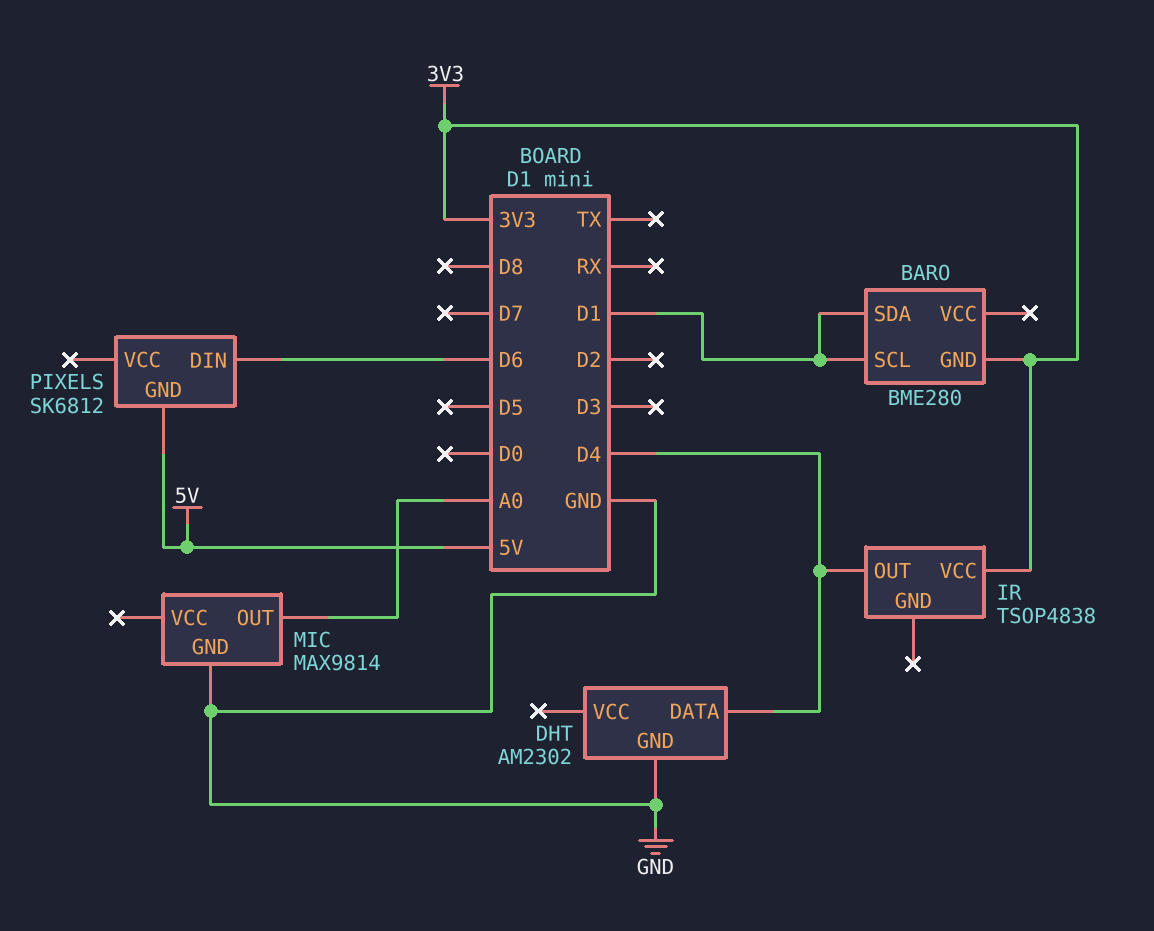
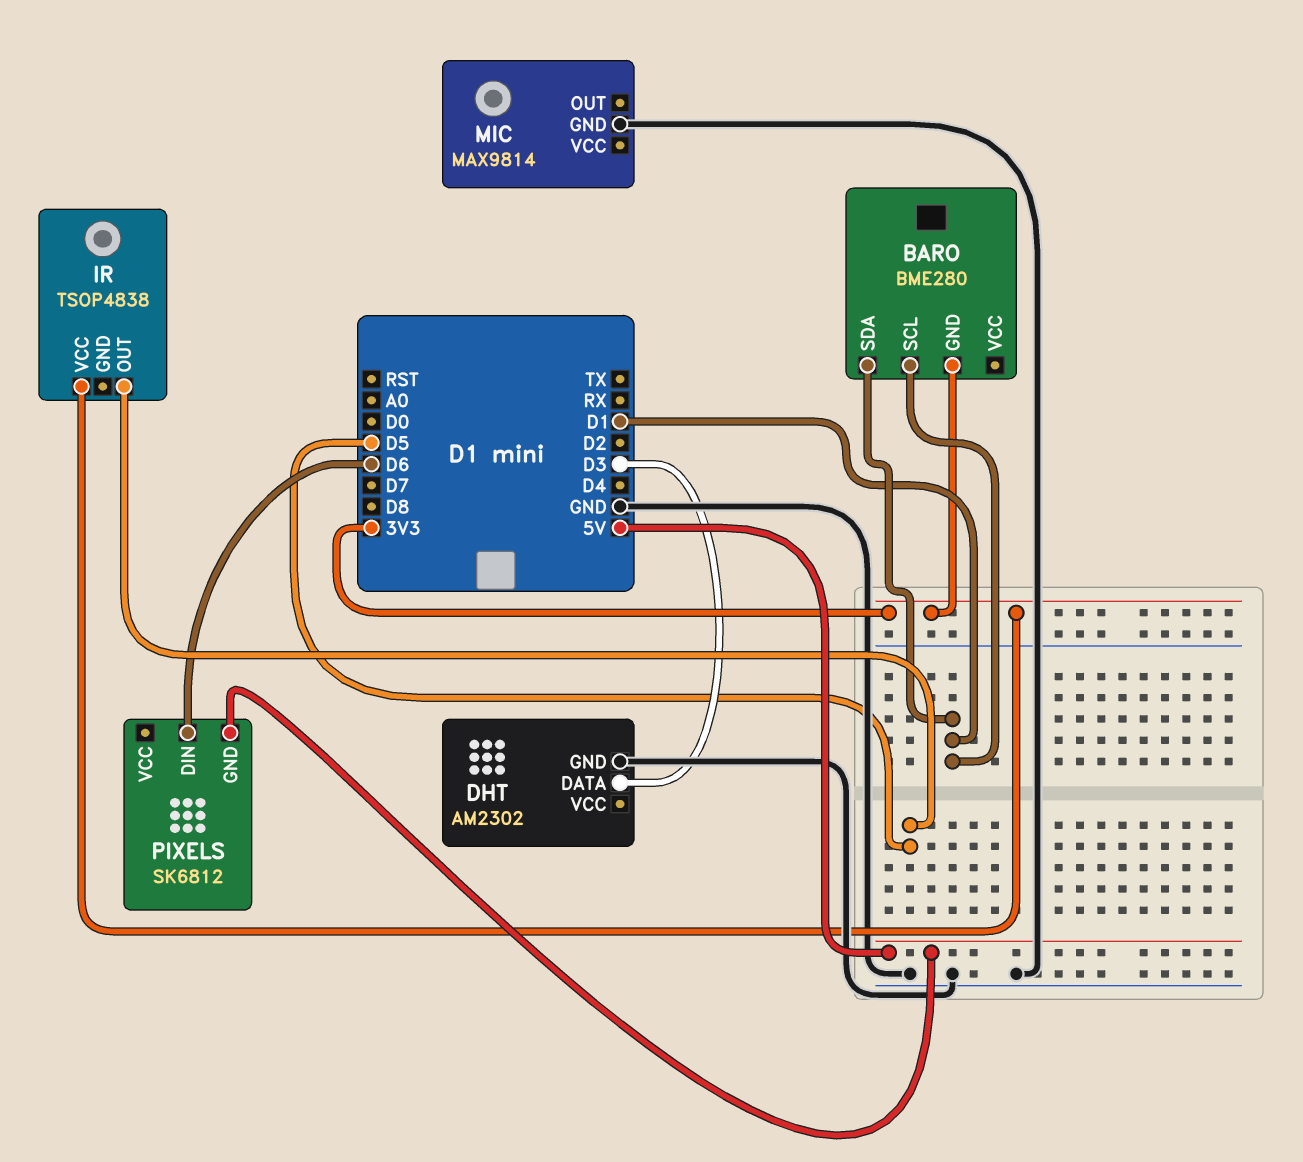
DHT pin DATA: D4 -> D3
IR pin OUT: D4 -> D5
MIC pin OUT: A0 -> none

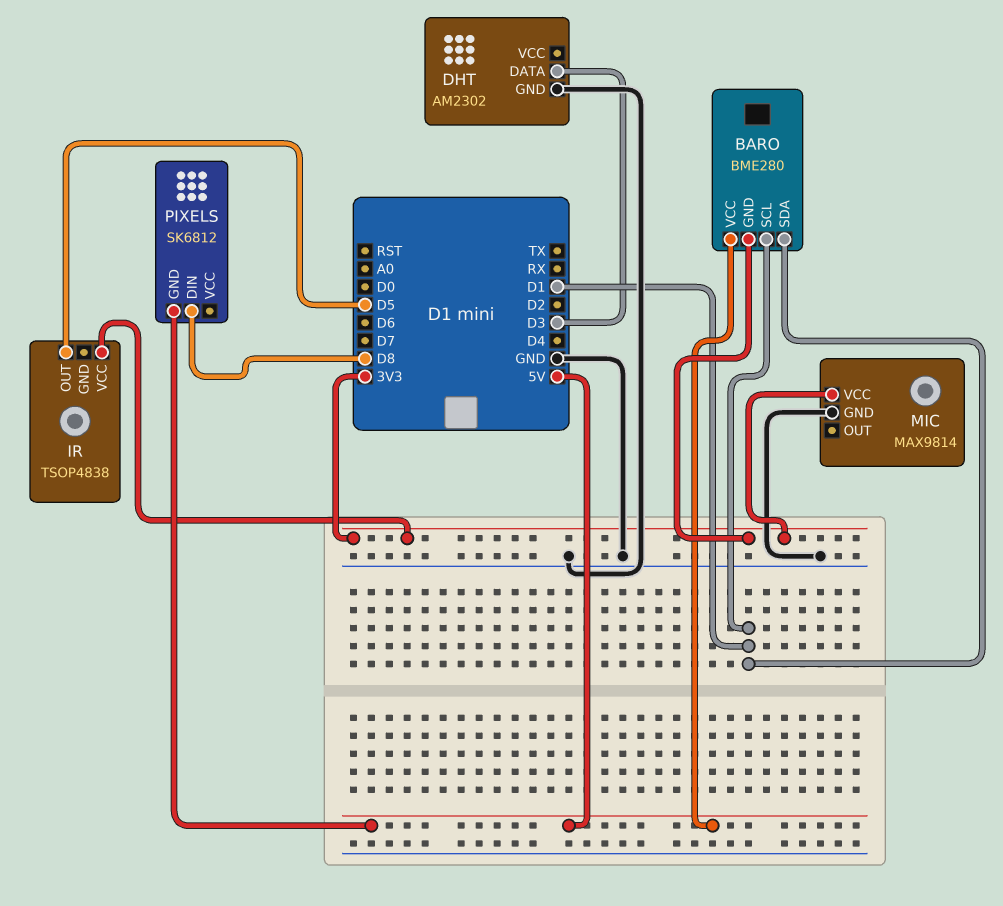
BARO pin VCC: none -> 5V
MIC pin VCC: none -> 3V3
PIXELS pin DIN: D6 -> D8

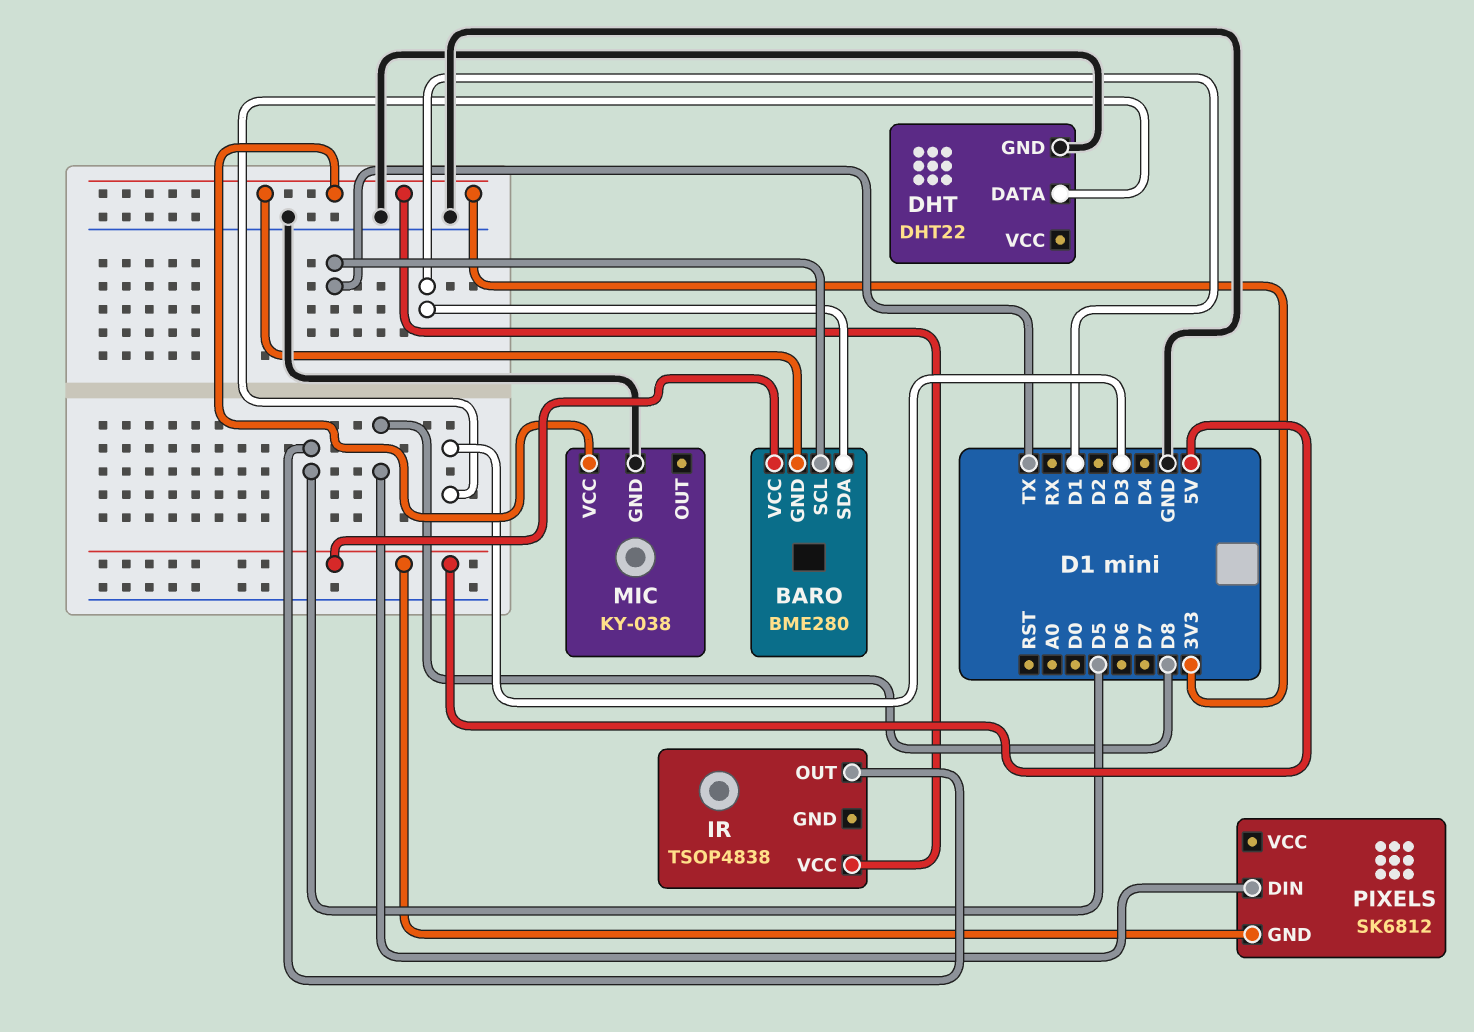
BARO pin SCL: D1 -> TX
DHT: AM2302 -> DHT22
MIC: MAX9814 -> KY-038

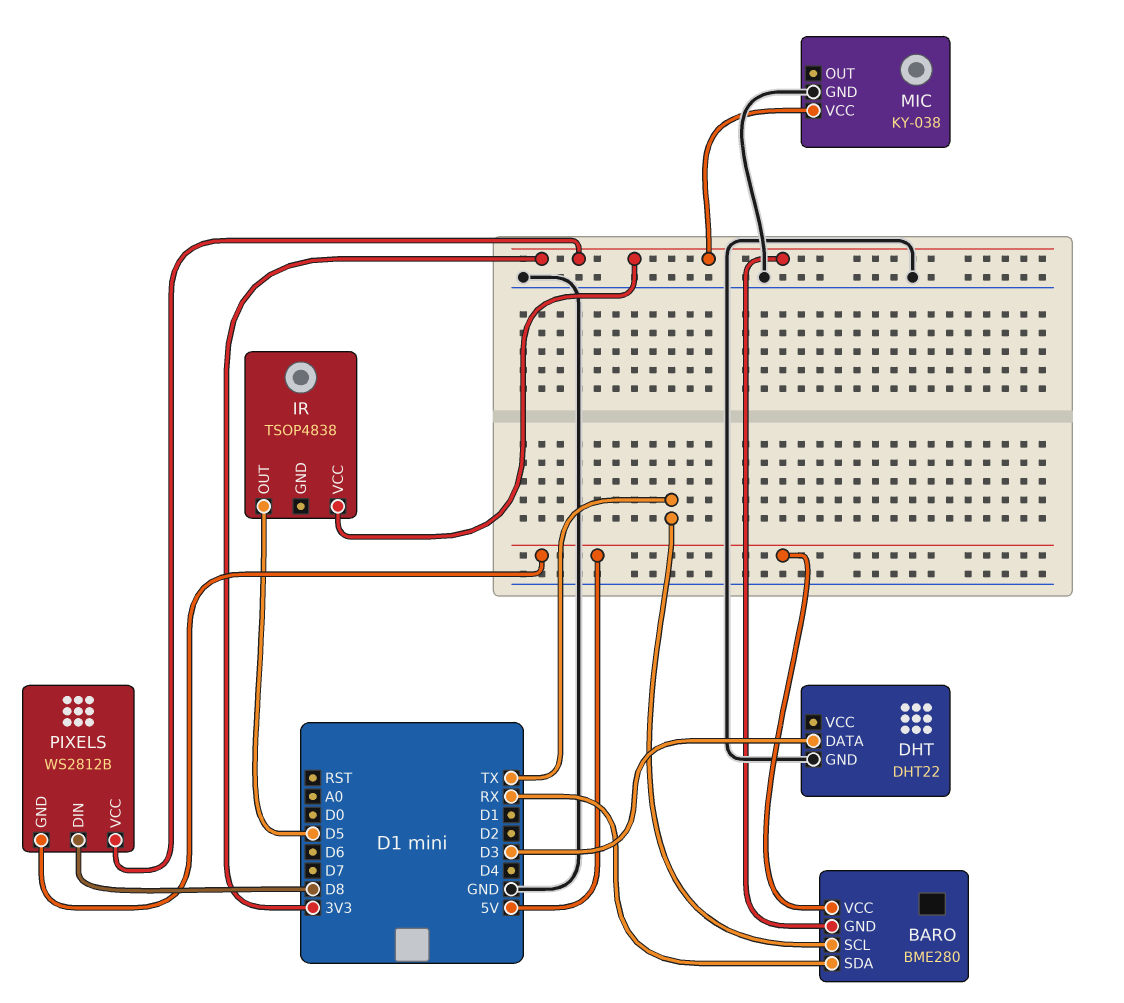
BARO pin SDA: D1 -> RX
PIXELS: SK6812 -> WS2812B
PIXELS pin VCC: none -> 3V3

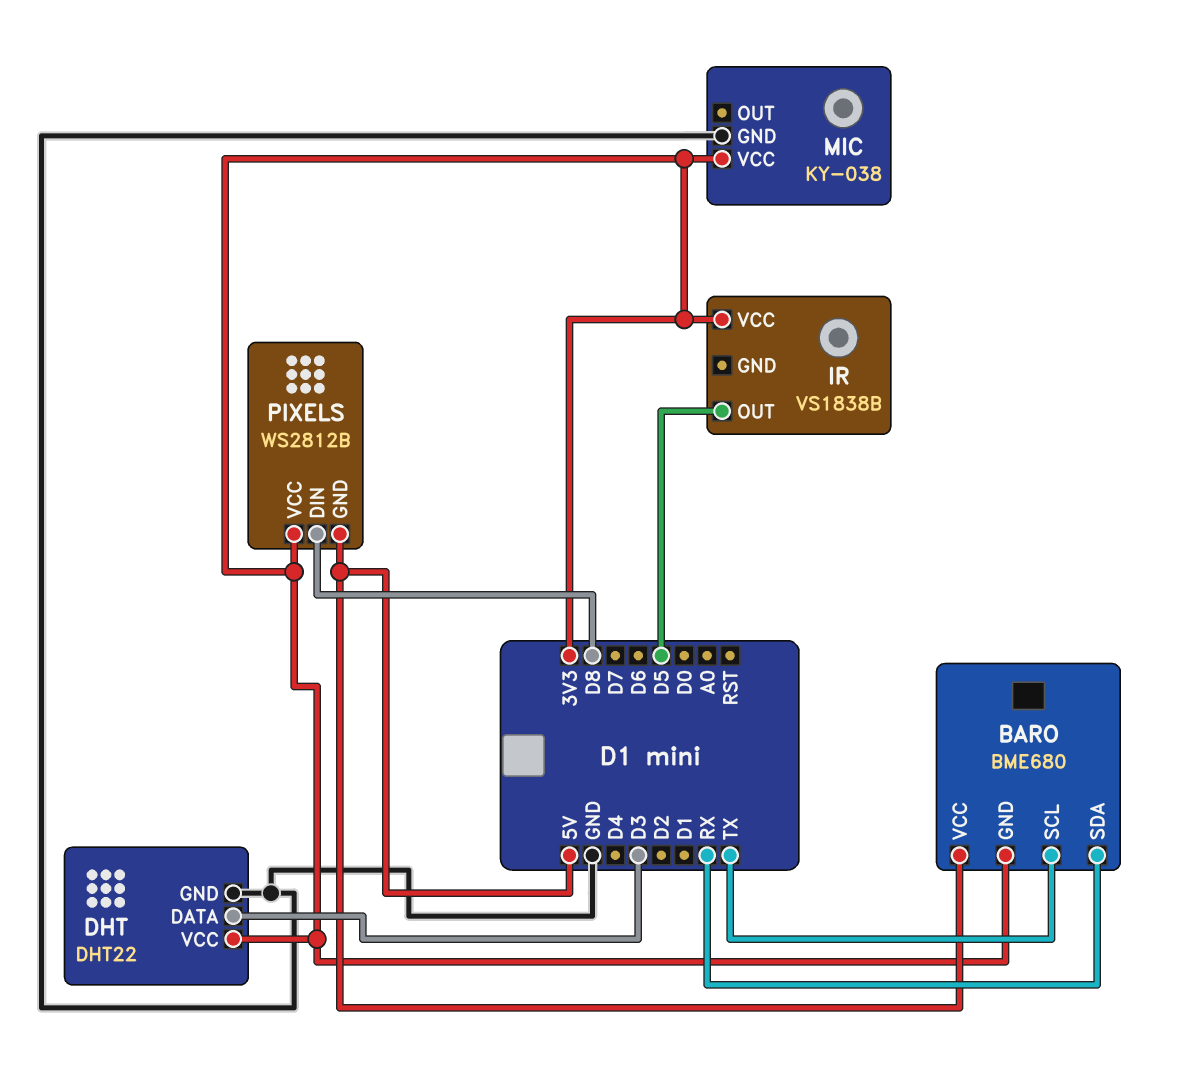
BARO: BME280 -> BME680
DHT pin VCC: none -> 3V3
IR: TSOP4838 -> VS1838B

